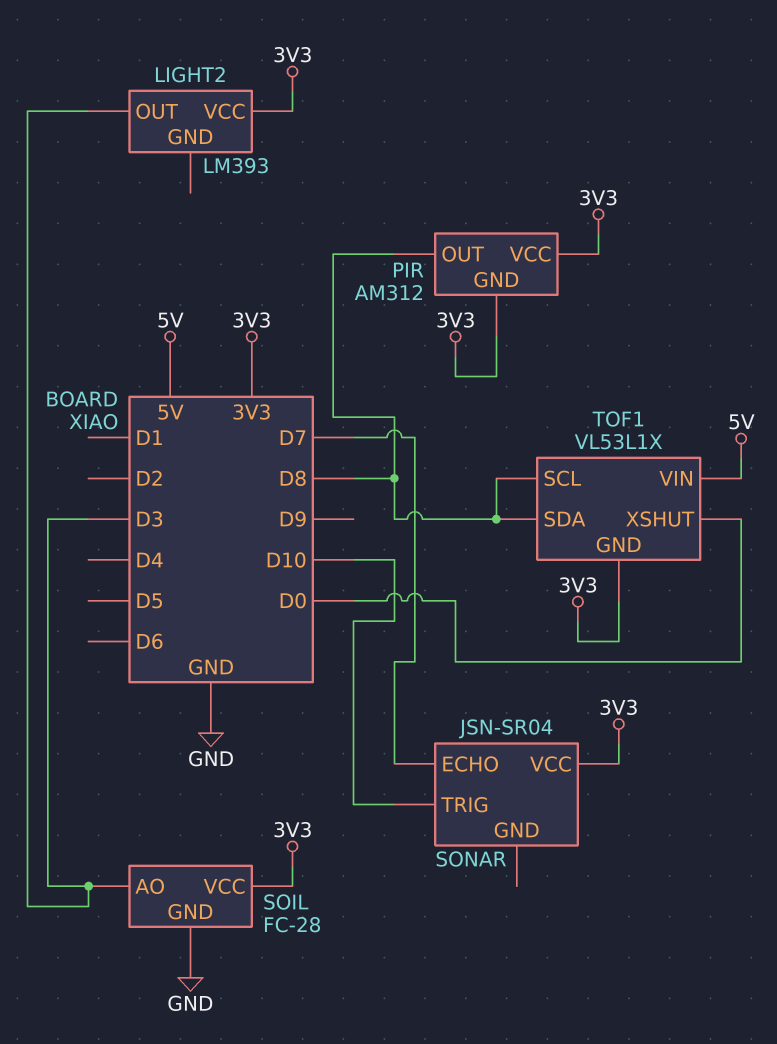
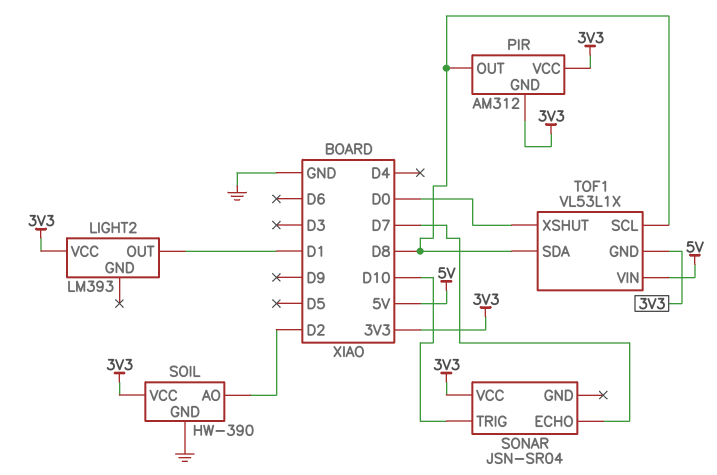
LIGHT2 pin OUT: D3 -> D1
SOIL: FC-28 -> HW-390
SOIL pin AO: D3 -> D2

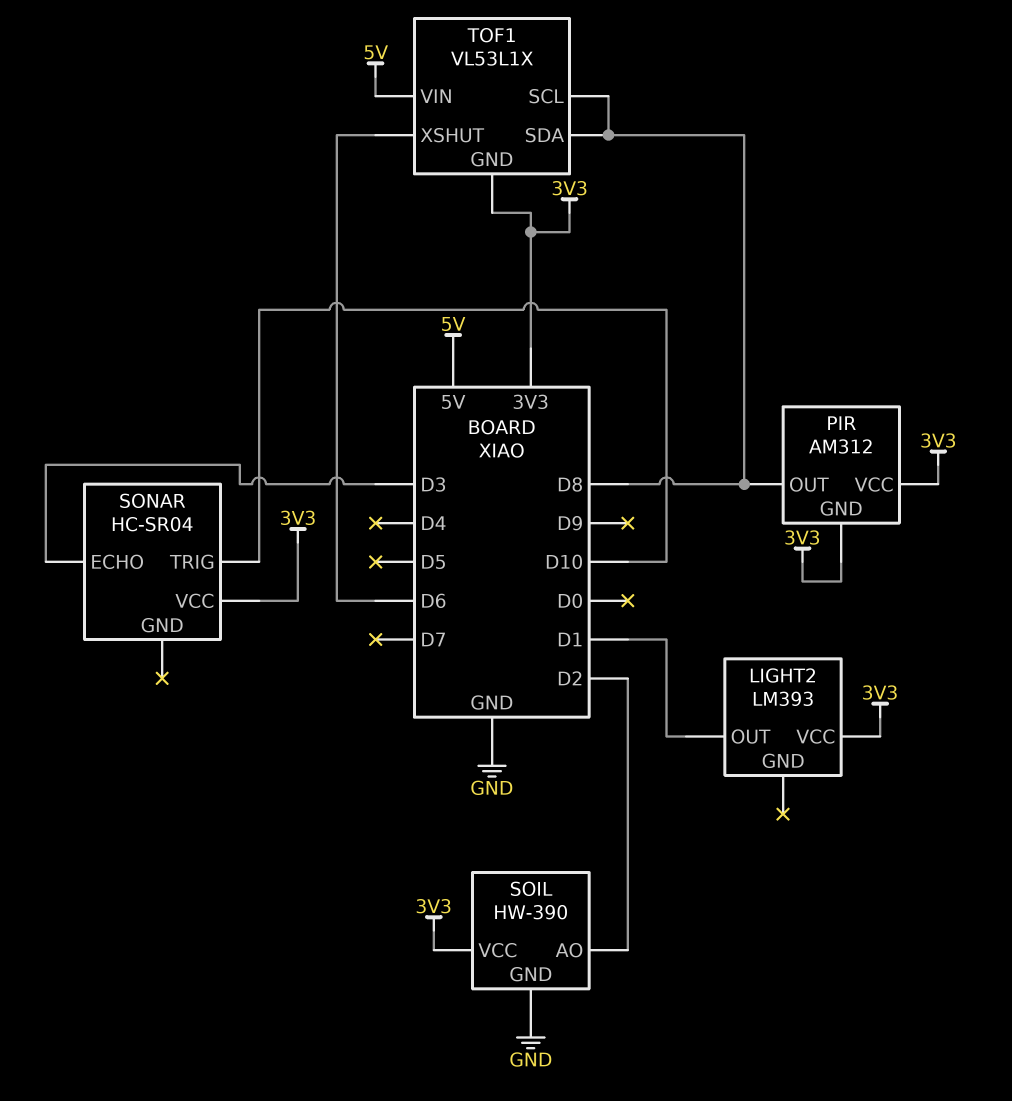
SONAR: JSN-SR04 -> HC-SR04
SONAR pin ECHO: D7 -> D3
TOF1 pin XSHUT: D0 -> D6

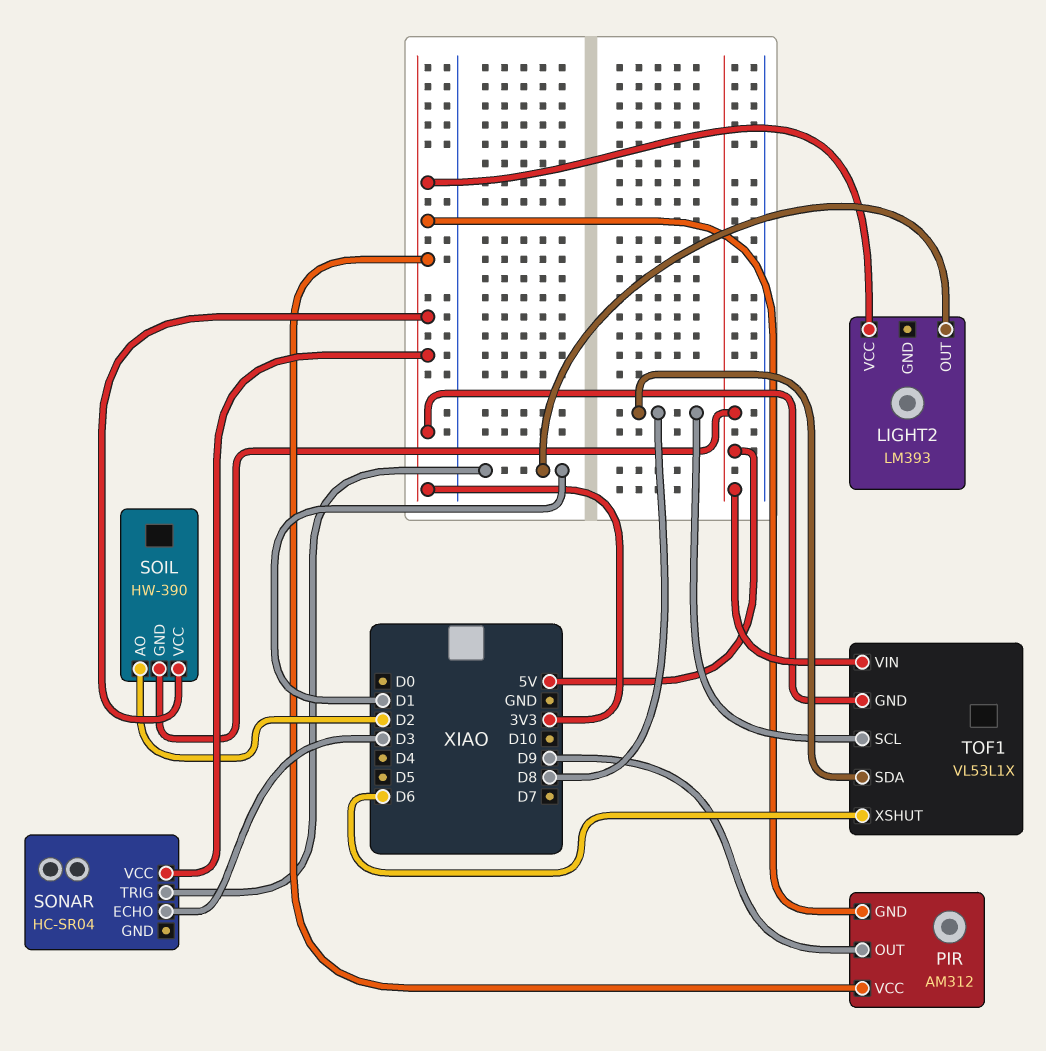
PIR pin OUT: D8 -> D9
SOIL pin GND: GND -> 5V
SONAR pin TRIG: D10 -> D1

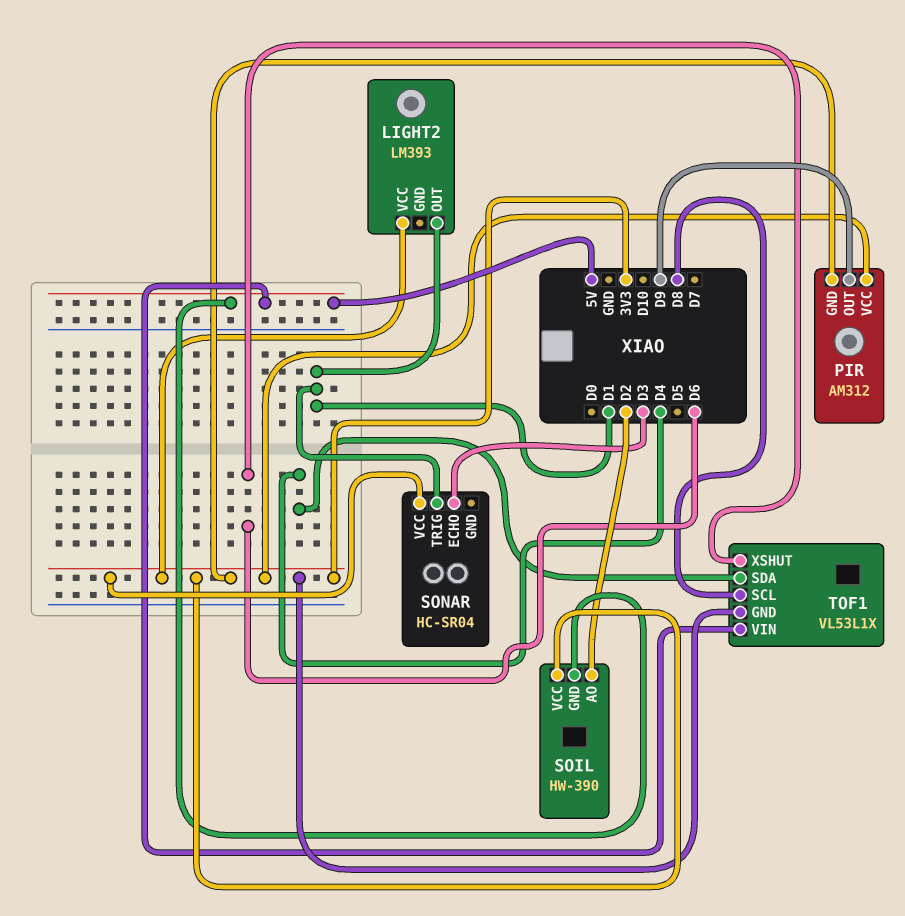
TOF1 pin SDA: D8 -> D4

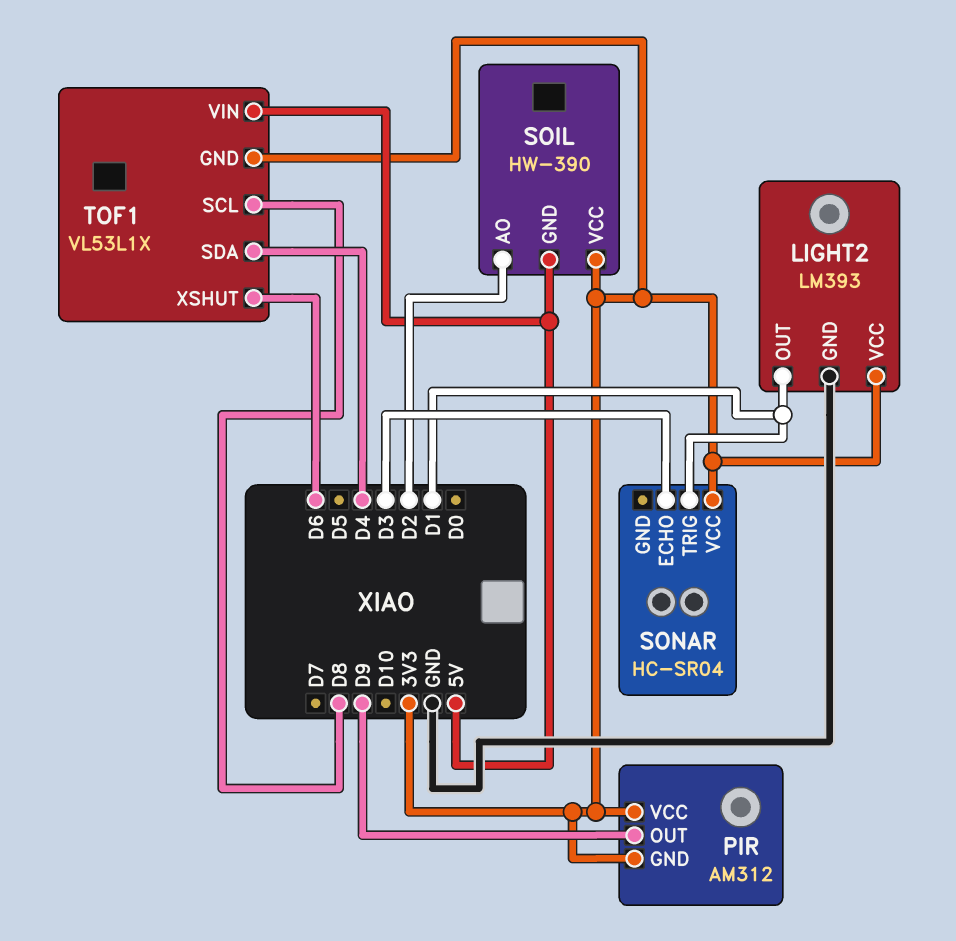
LIGHT2 pin GND: none -> GND

